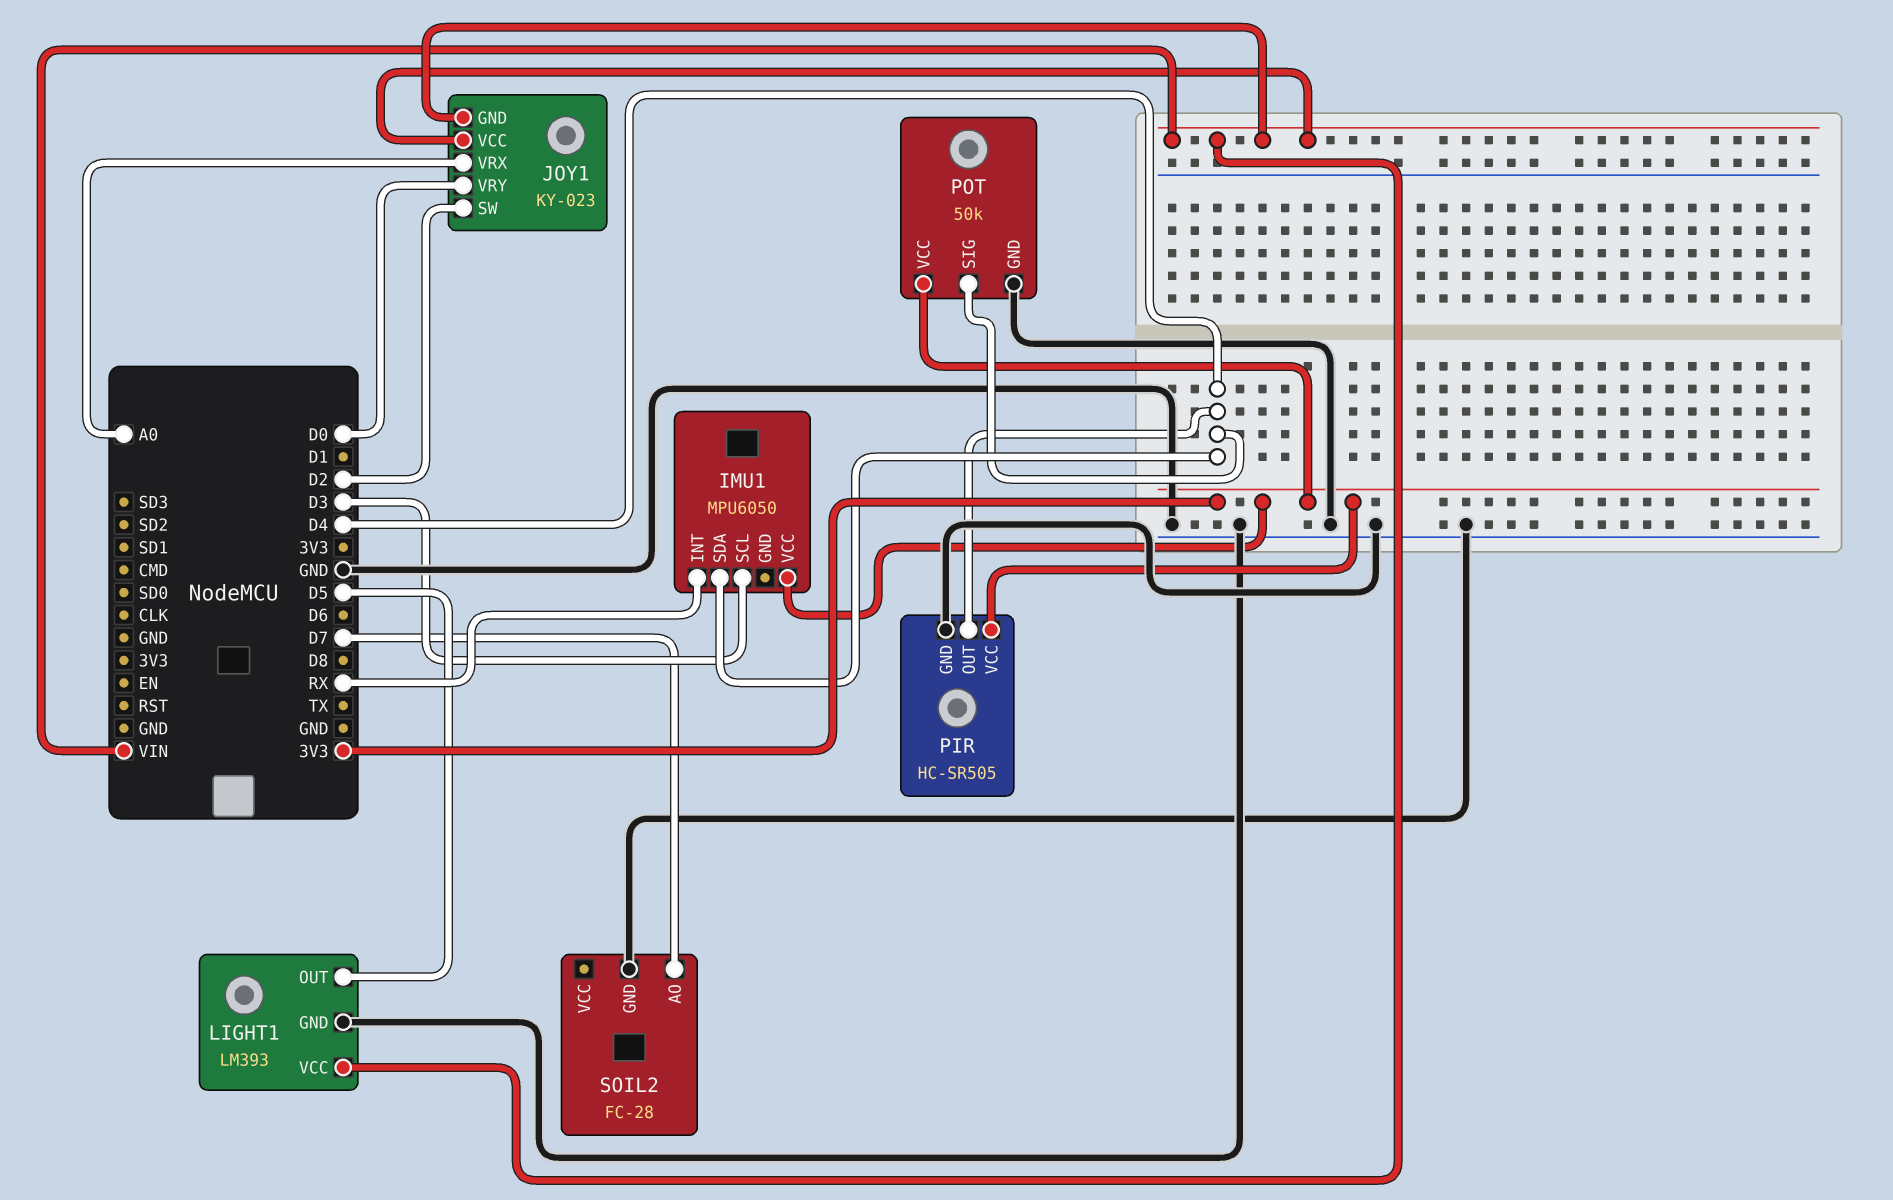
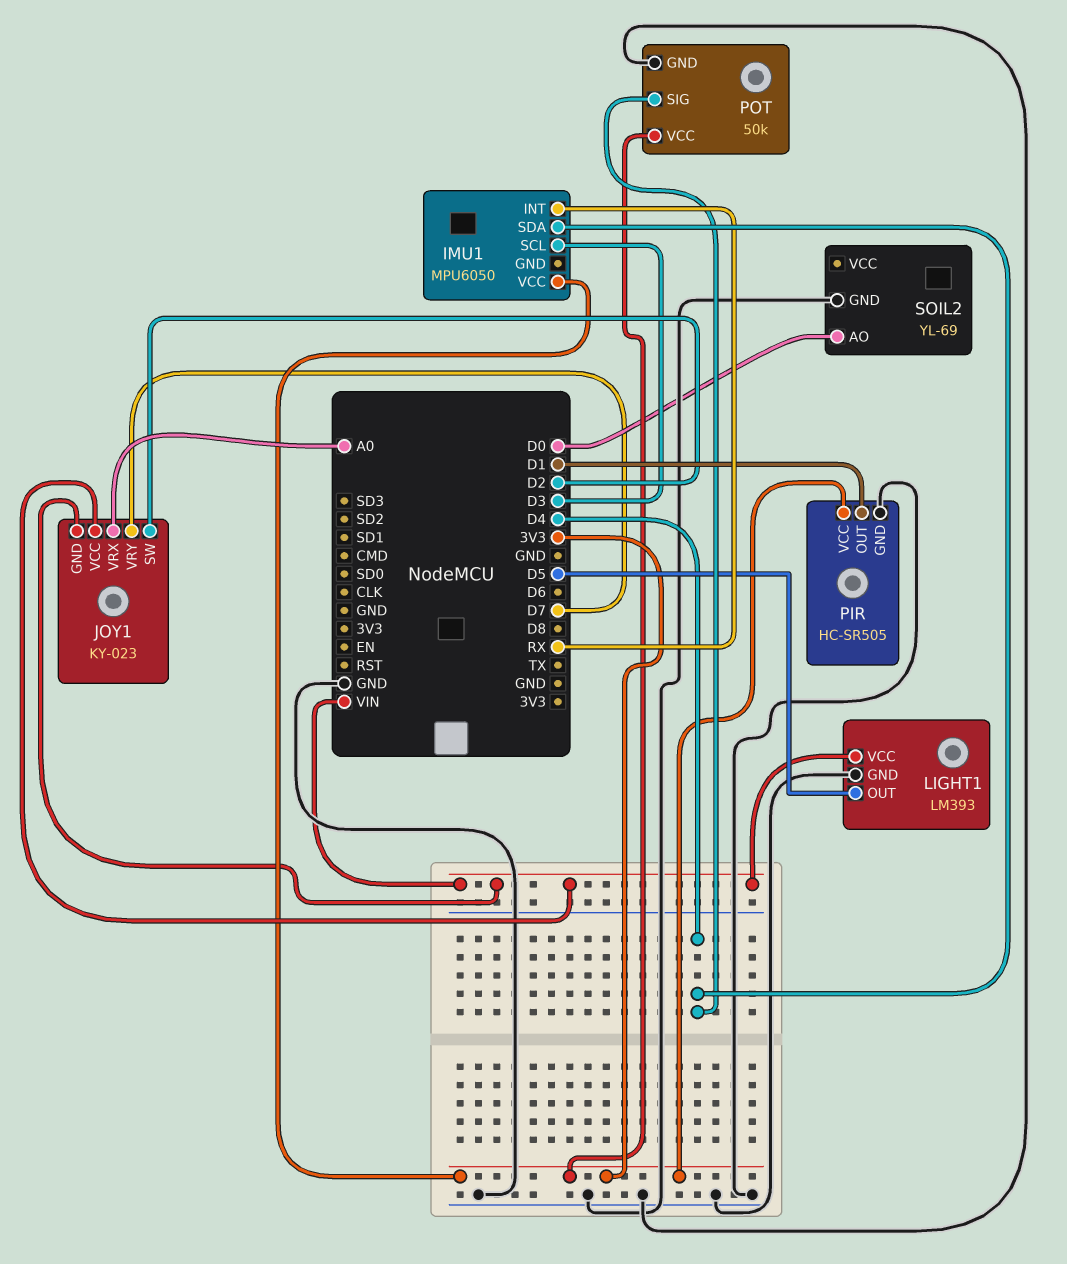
JOY1 pin VRY: D0 -> D7
PIR pin OUT: D4 -> D1
SOIL2: FC-28 -> YL-69
SOIL2 pin AO: D7 -> D0

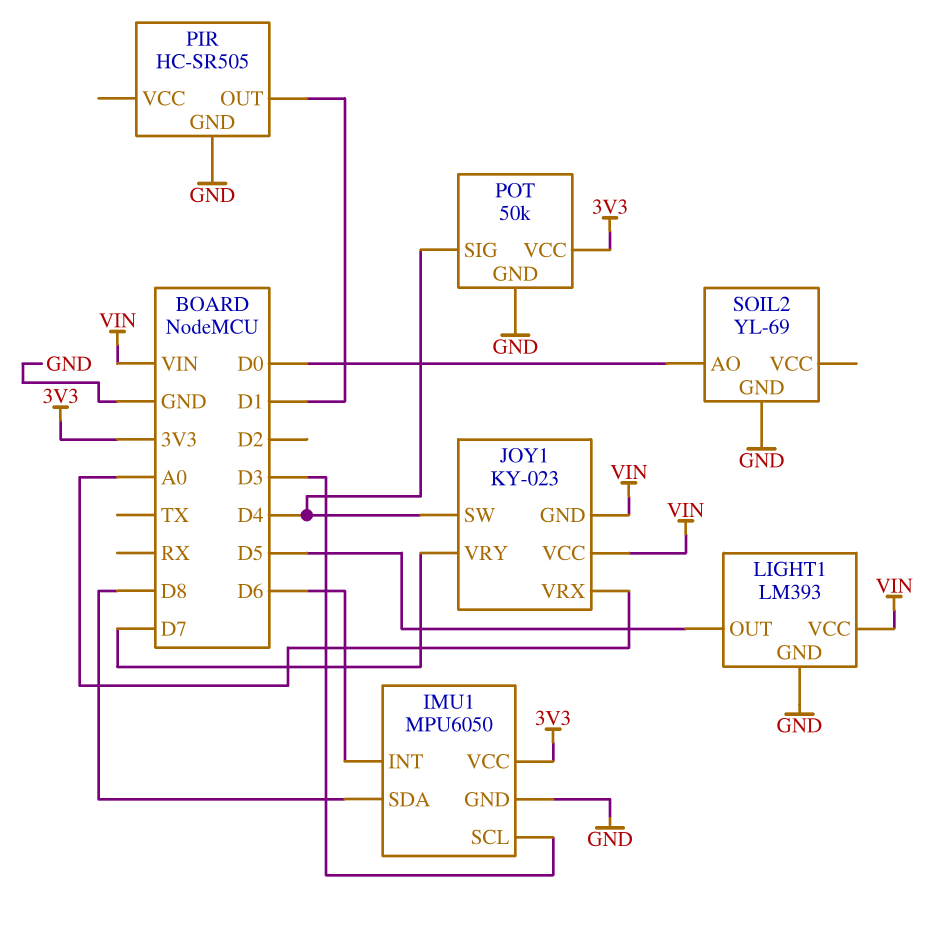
IMU1 pin GND: none -> GND
IMU1 pin INT: RX -> D6
IMU1 pin SDA: D4 -> D8
JOY1 pin SW: D2 -> D4
PIR pin VCC: 3V3 -> none

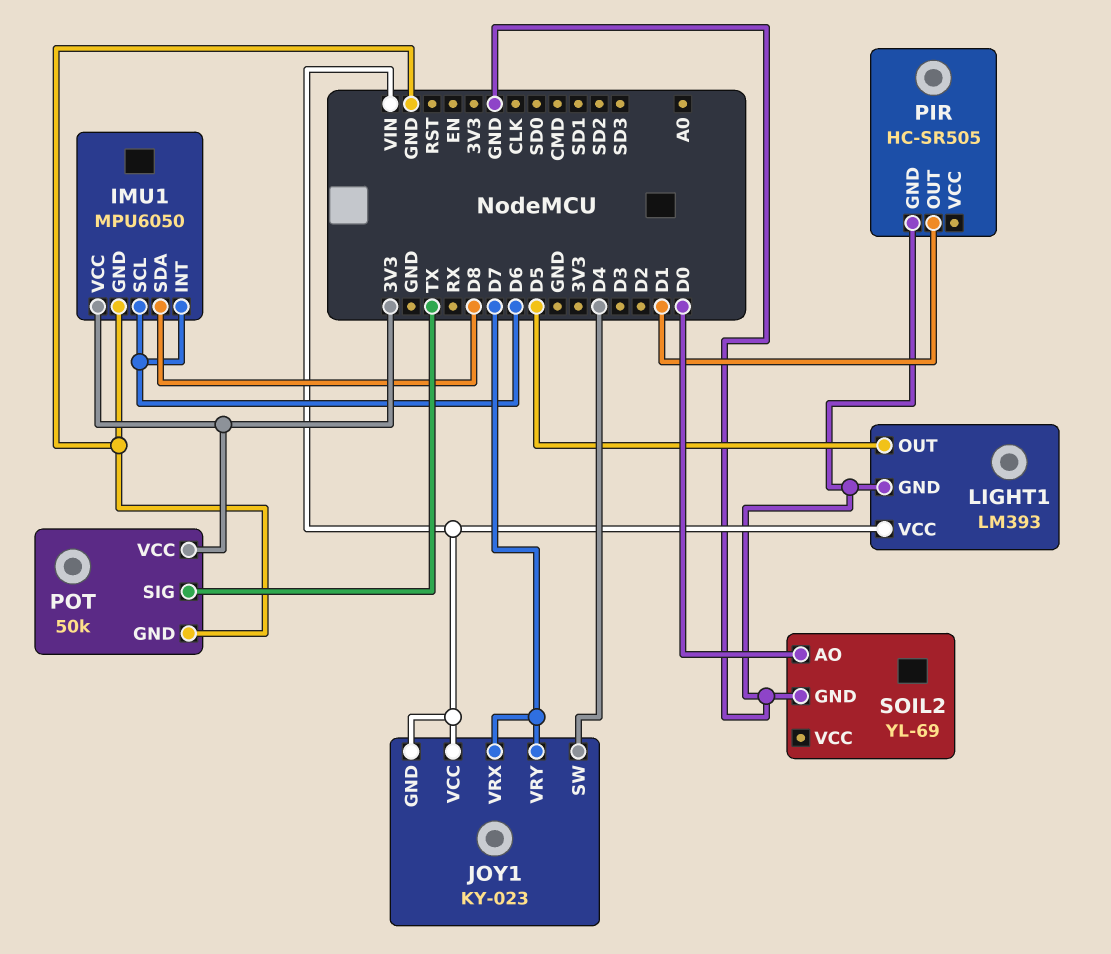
IMU1 pin SCL: D3 -> D6
JOY1 pin VRX: A0 -> D7
POT pin SIG: D4 -> TX

